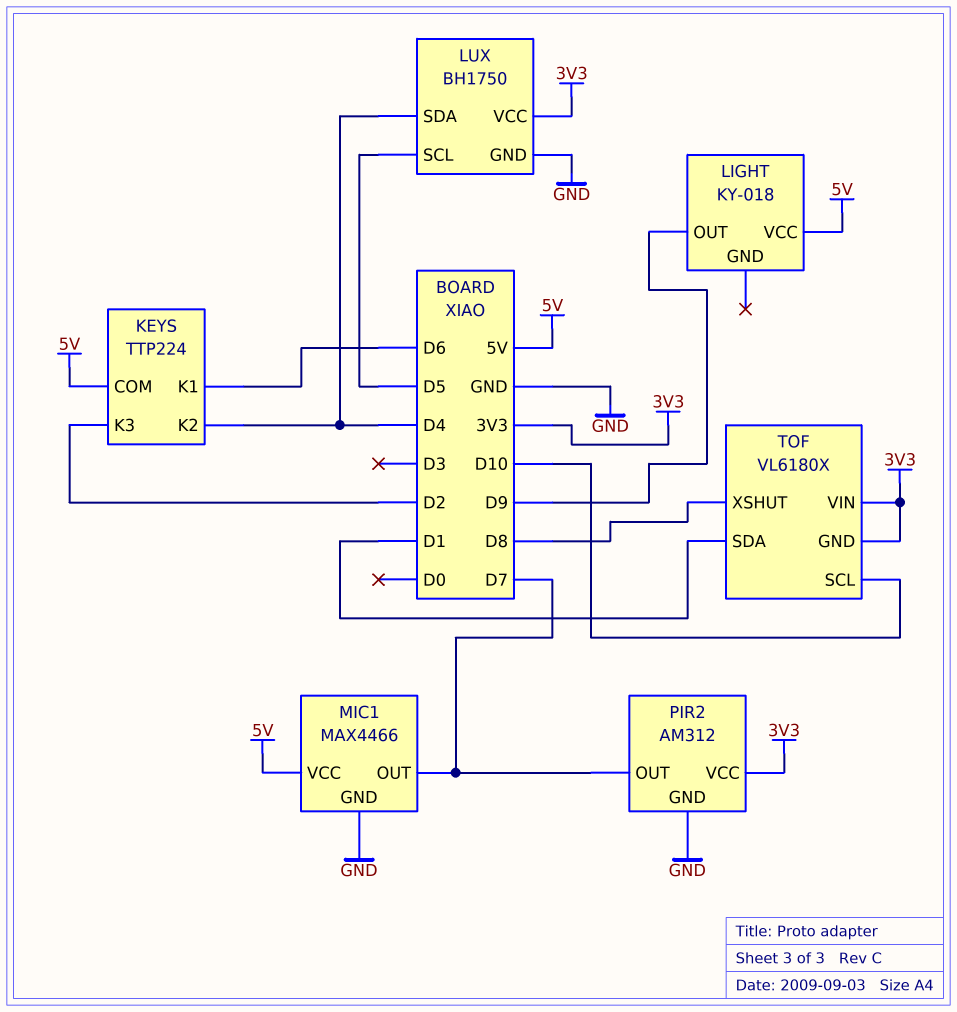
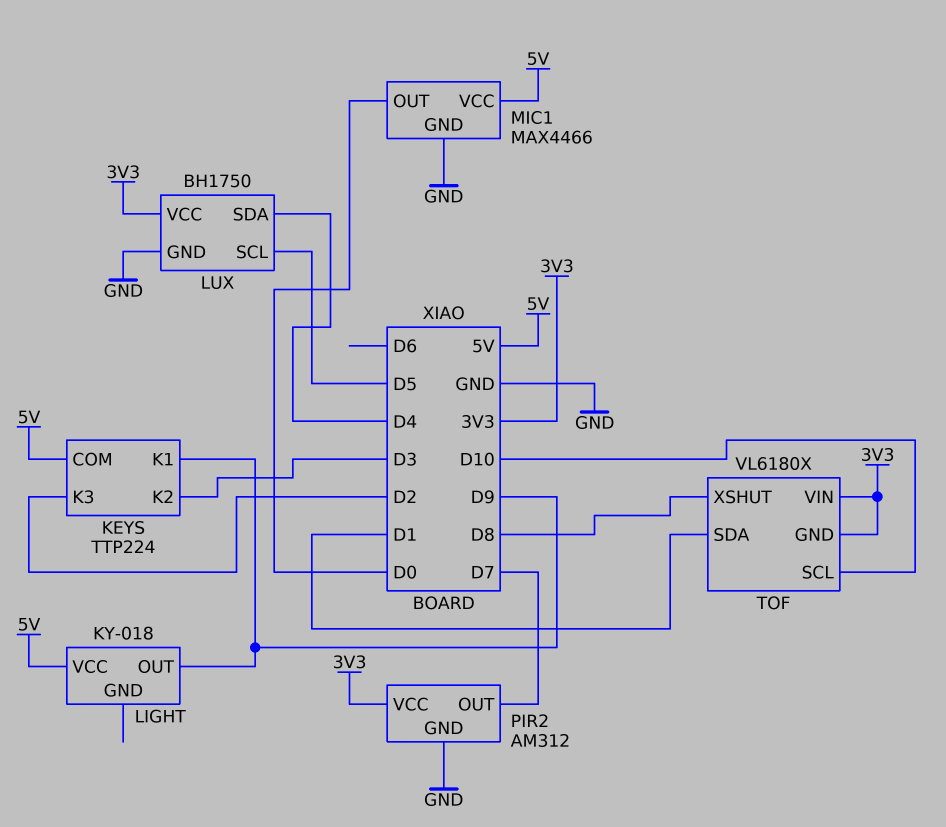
KEYS pin K1: D6 -> D9
KEYS pin K2: D4 -> D3
MIC1 pin OUT: D7 -> D0

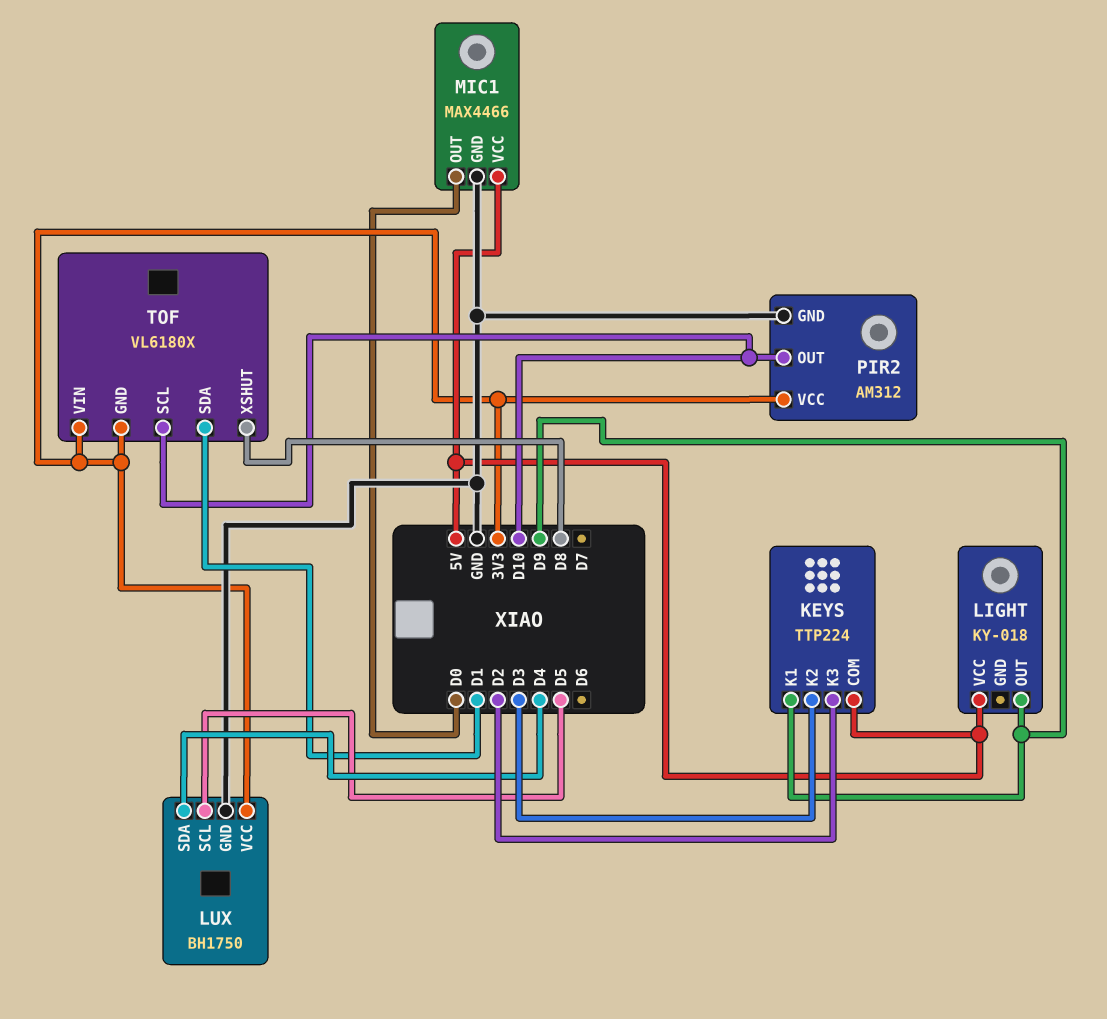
PIR2 pin OUT: D7 -> D10

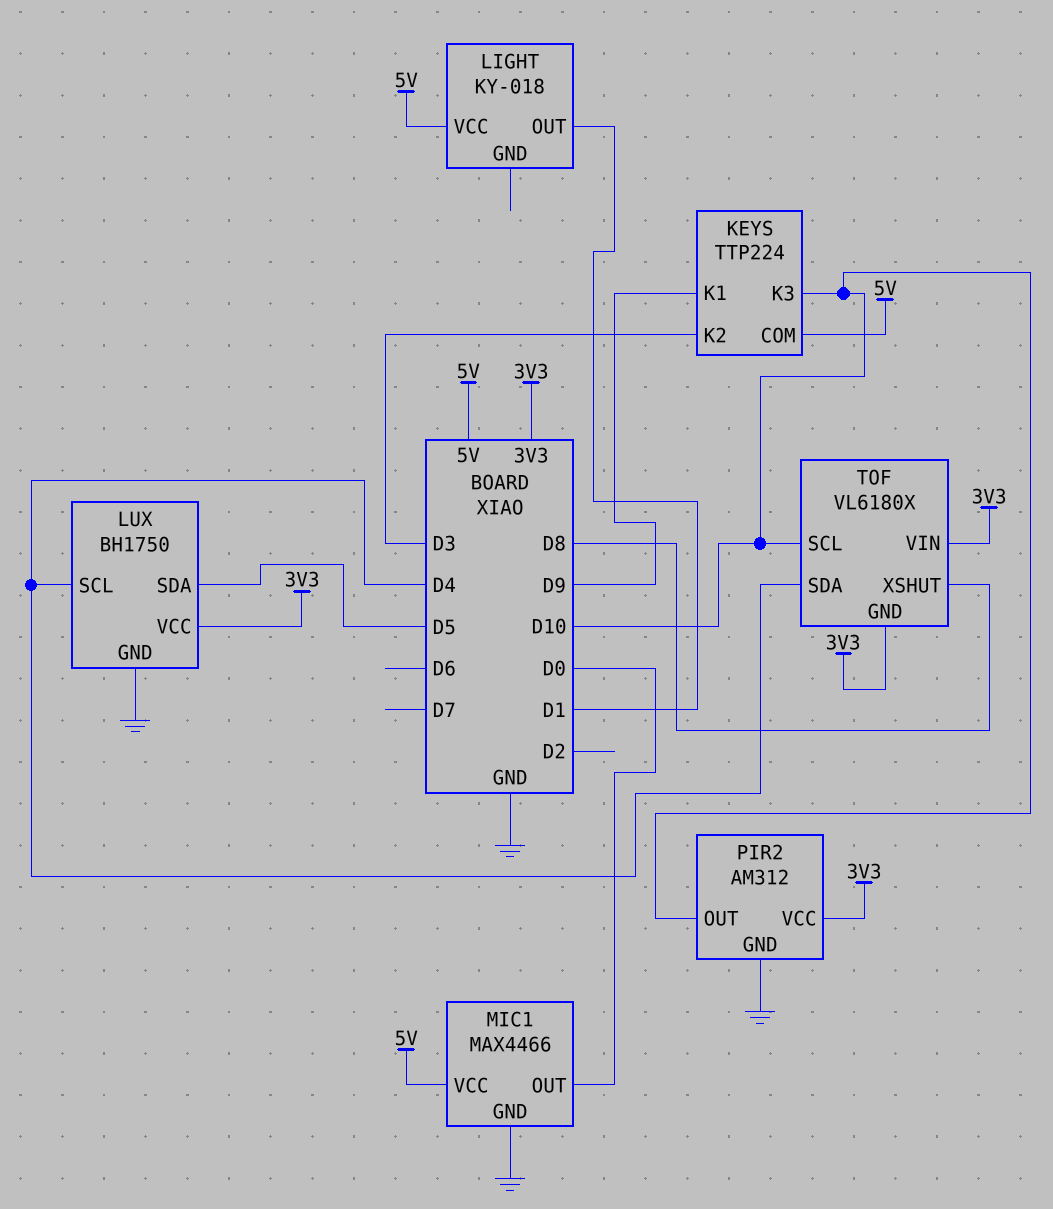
KEYS pin K3: D2 -> D10
LIGHT pin OUT: D9 -> D1
LUX pin SCL: D5 -> D4
LUX pin SDA: D4 -> D5
TOF pin SDA: D1 -> D4

